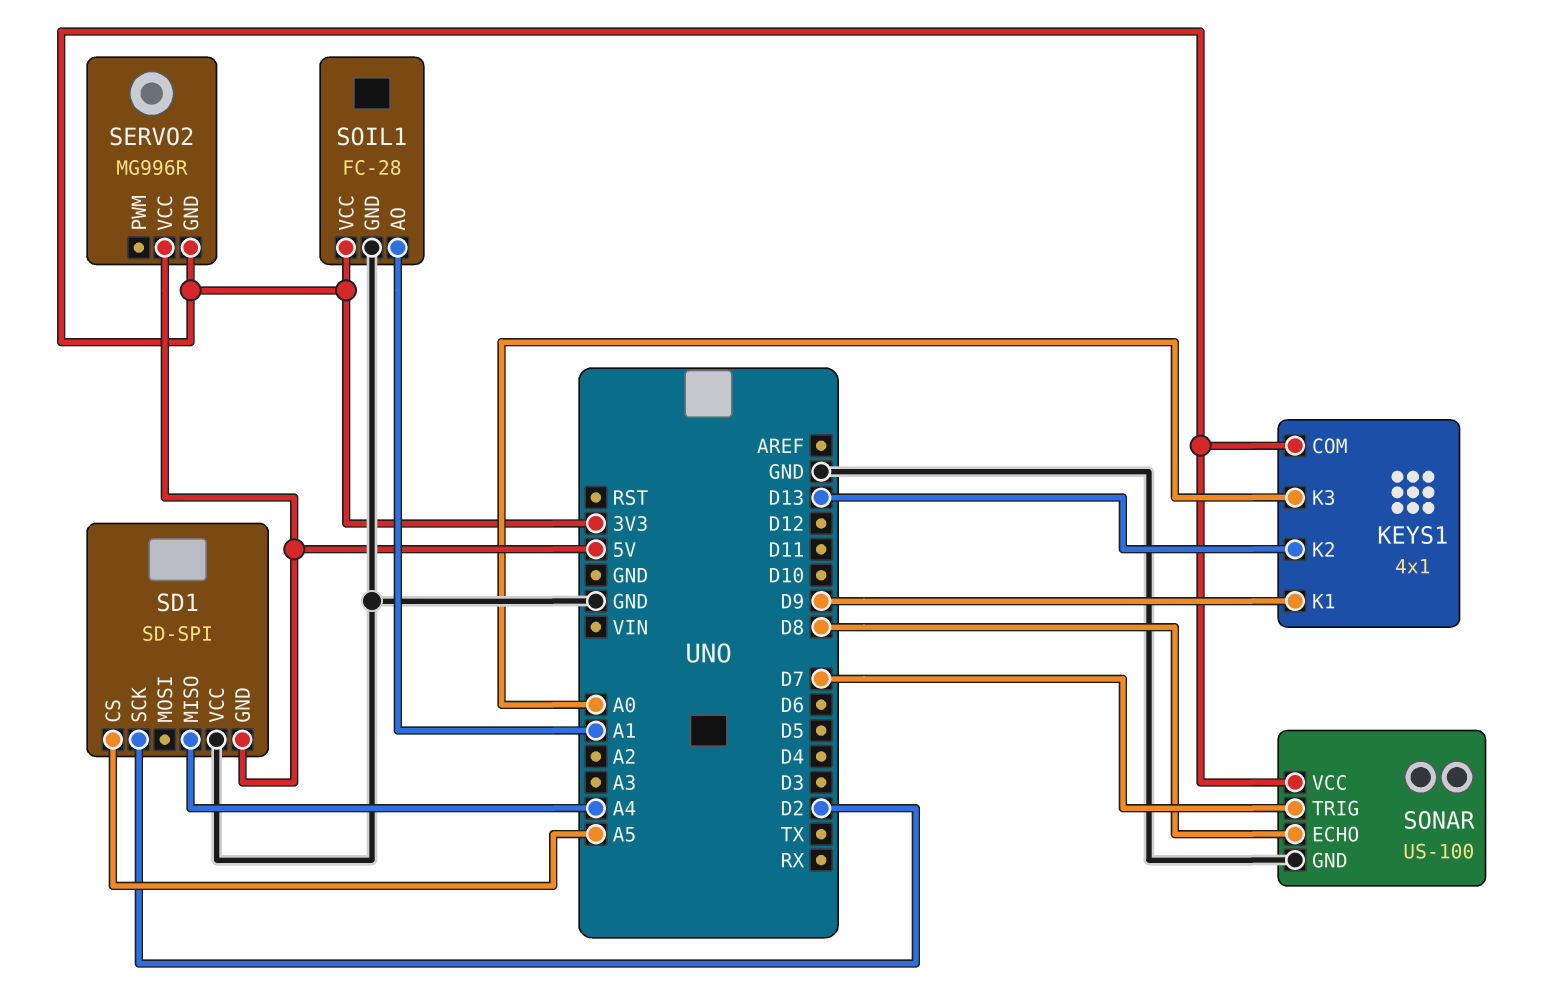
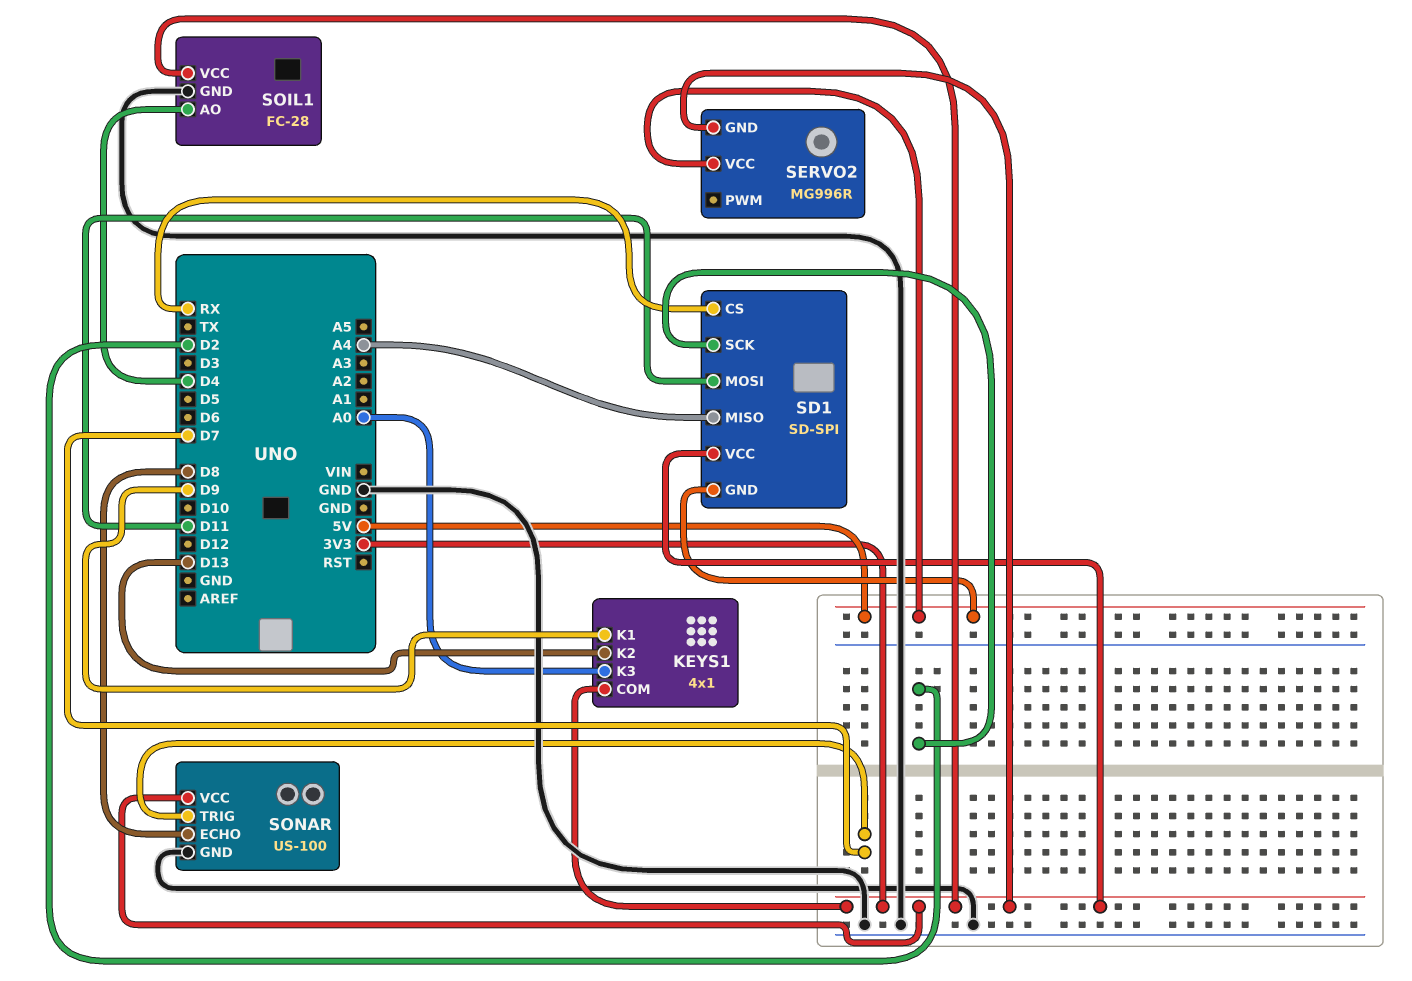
SD1 pin CS: A5 -> RX
SD1 pin MOSI: none -> D11
SD1 pin VCC: GND -> 3V3
SOIL1 pin AO: A1 -> D4

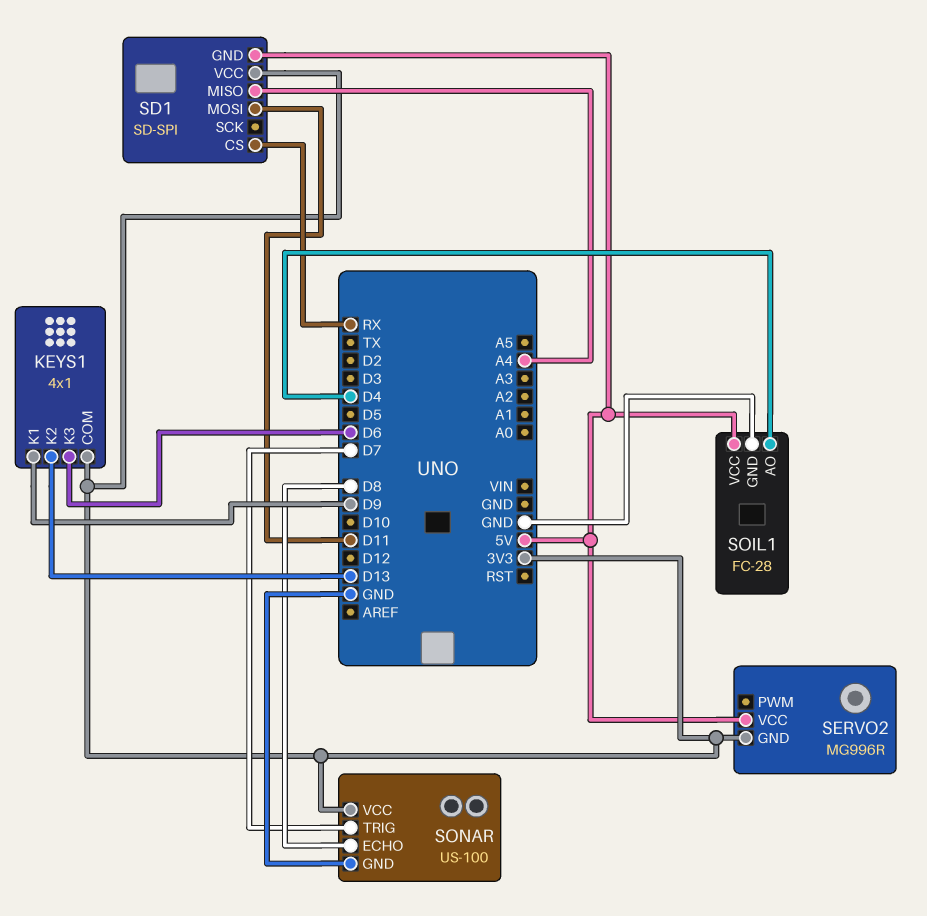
KEYS1 pin K3: A0 -> D6
SD1 pin SCK: D2 -> none
SOIL1 pin VCC: 3V3 -> 5V

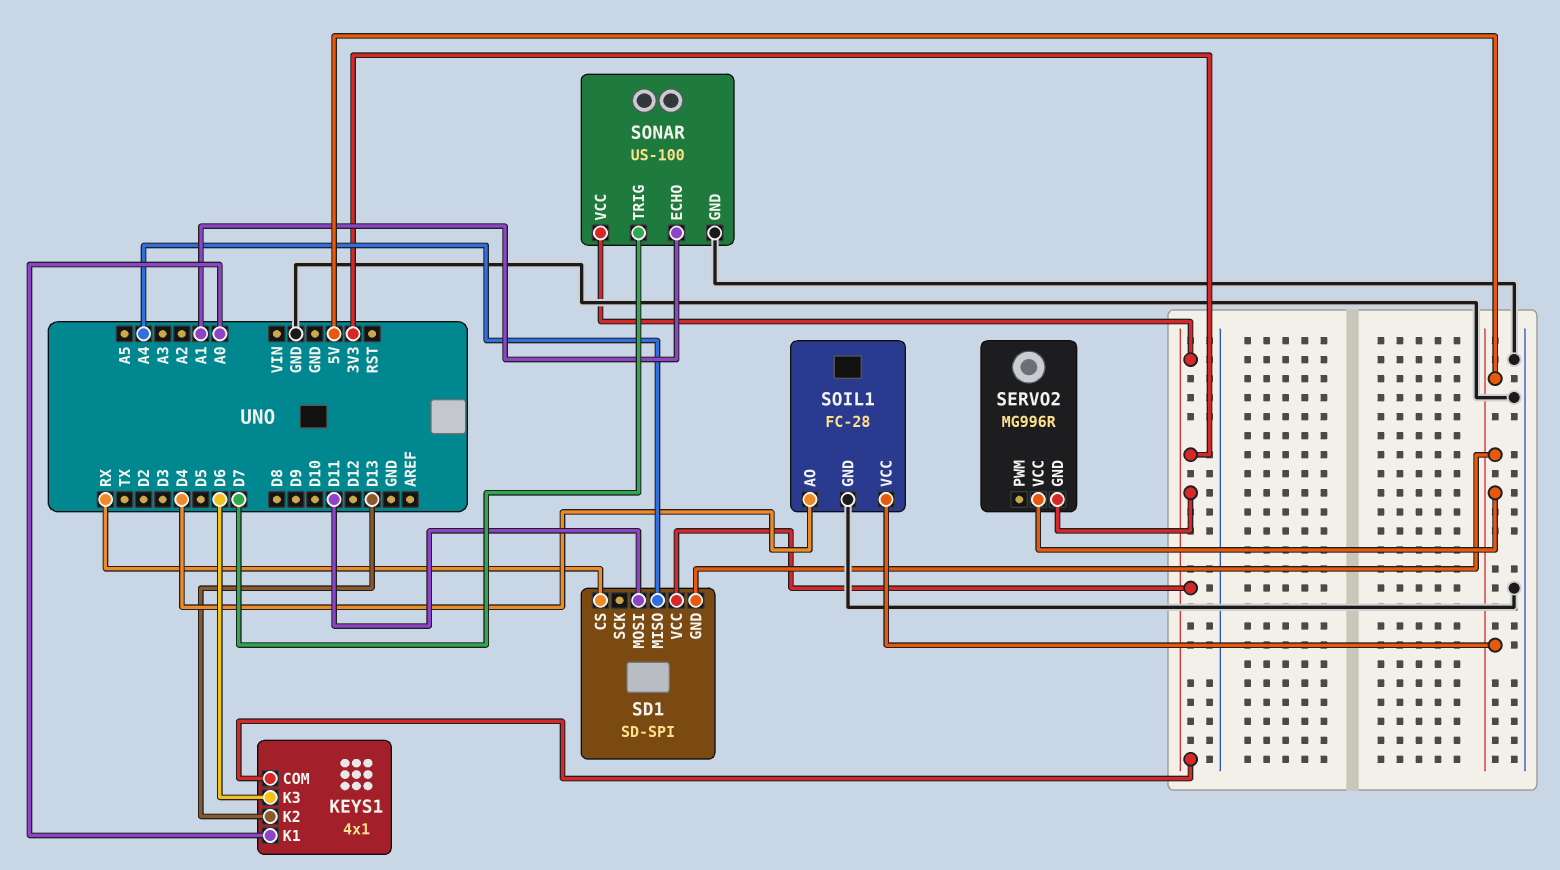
KEYS1 pin K1: D9 -> A0
SONAR pin ECHO: D8 -> A1

